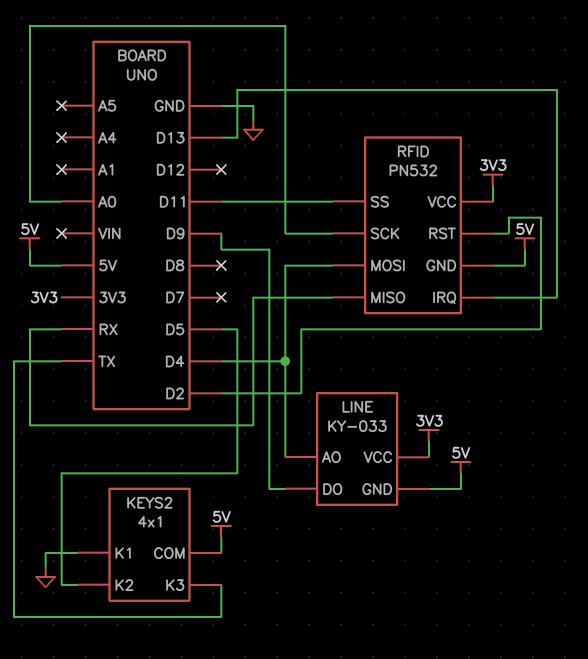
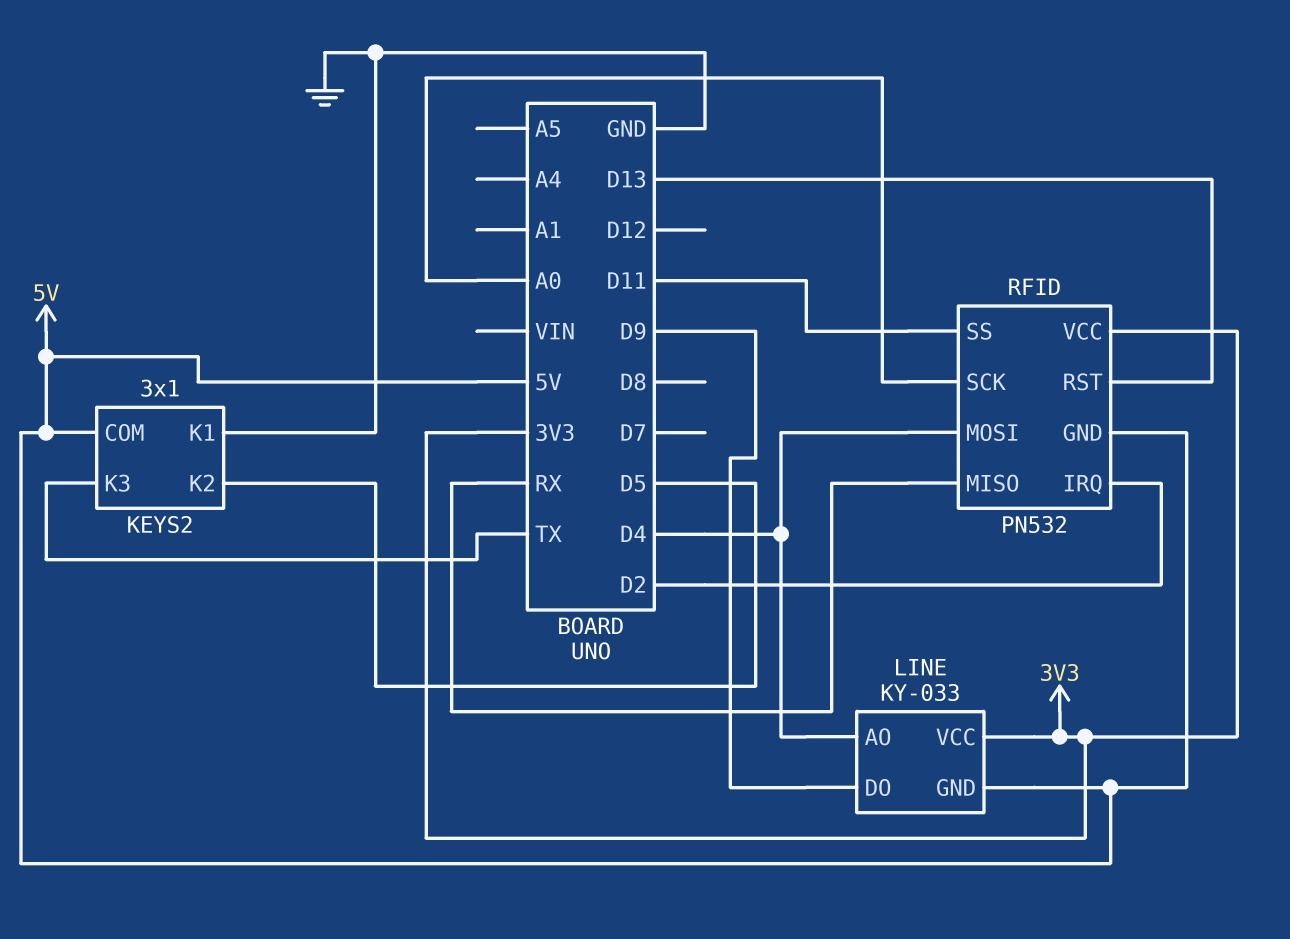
KEYS2: 4x1 -> 3x1
RFID pin IRQ: D13 -> D2
RFID pin RST: D2 -> D13

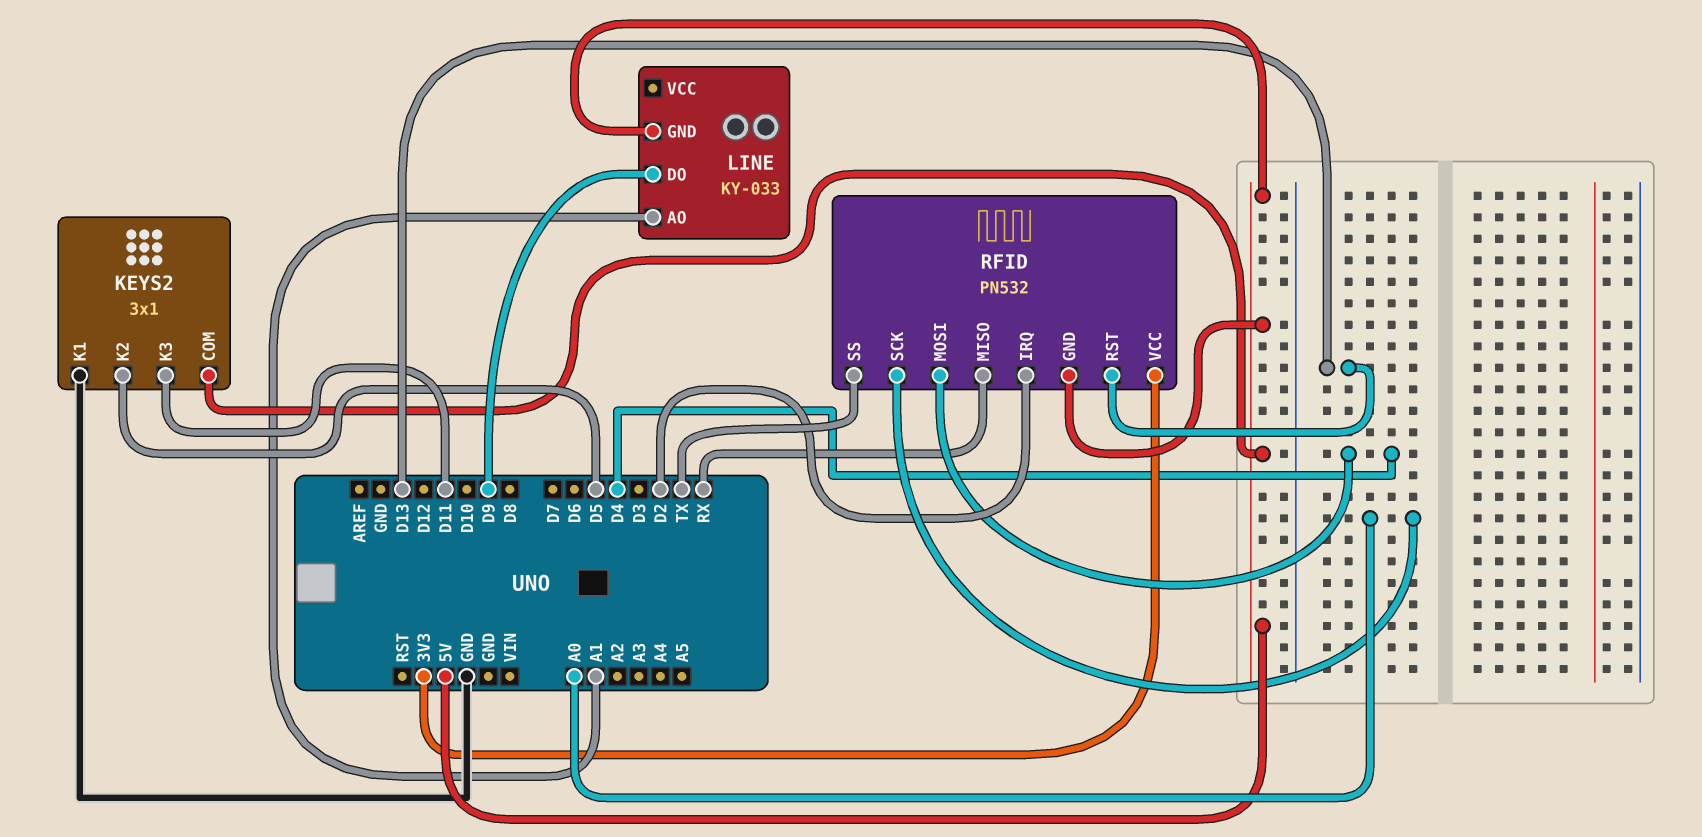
KEYS2 pin K3: TX -> D11
LINE pin AO: D4 -> A1
LINE pin VCC: 3V3 -> none
RFID pin SS: D11 -> TX

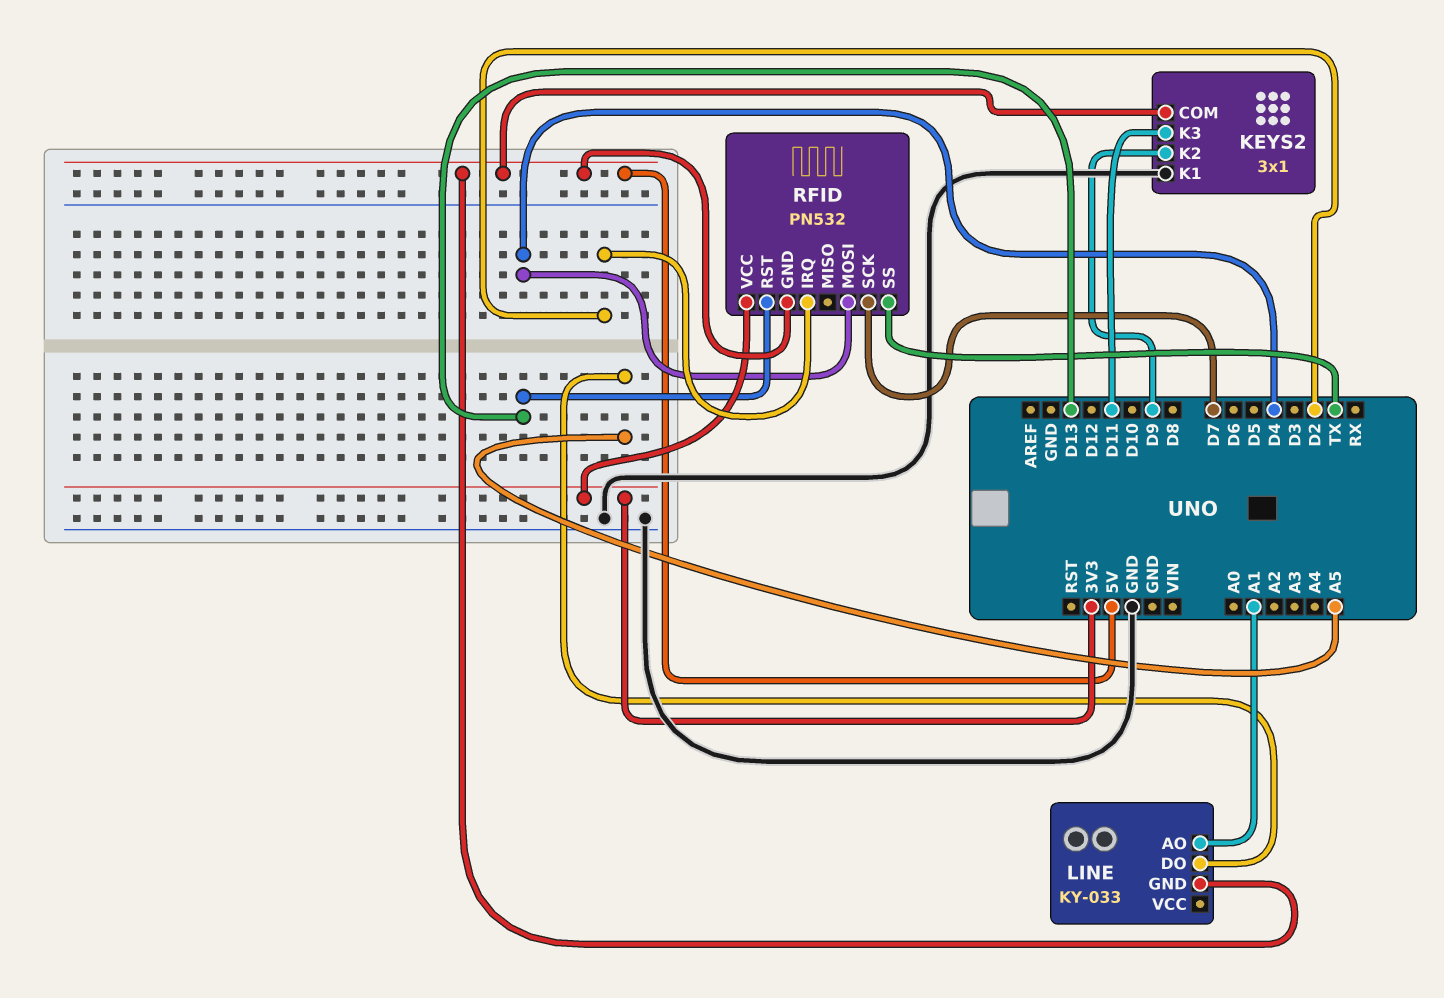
KEYS2 pin K2: D5 -> D9
LINE pin DO: D9 -> A5
RFID pin MISO: RX -> none
RFID pin SCK: A0 -> D7

